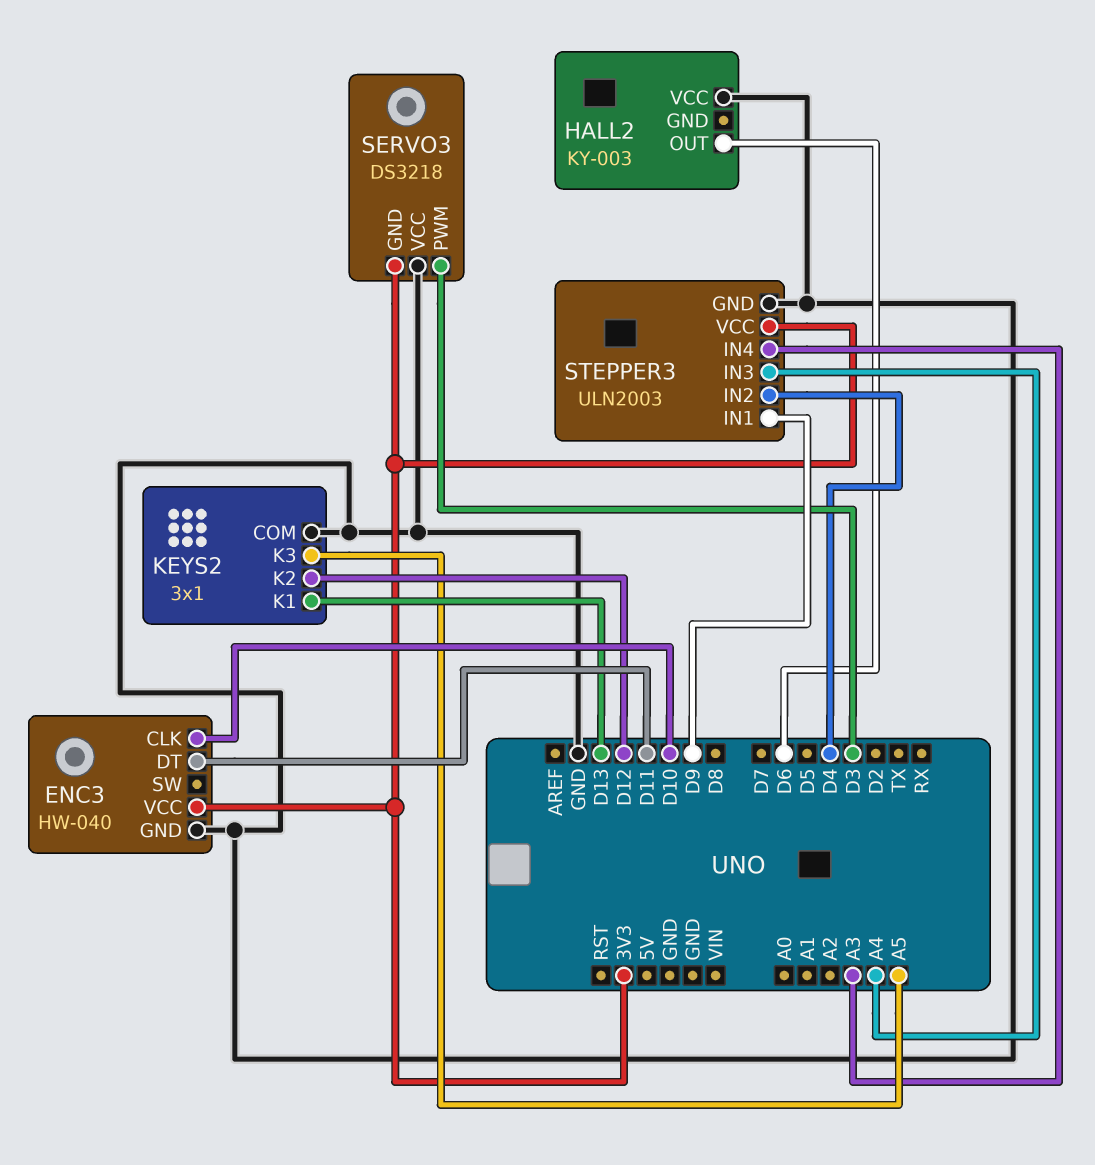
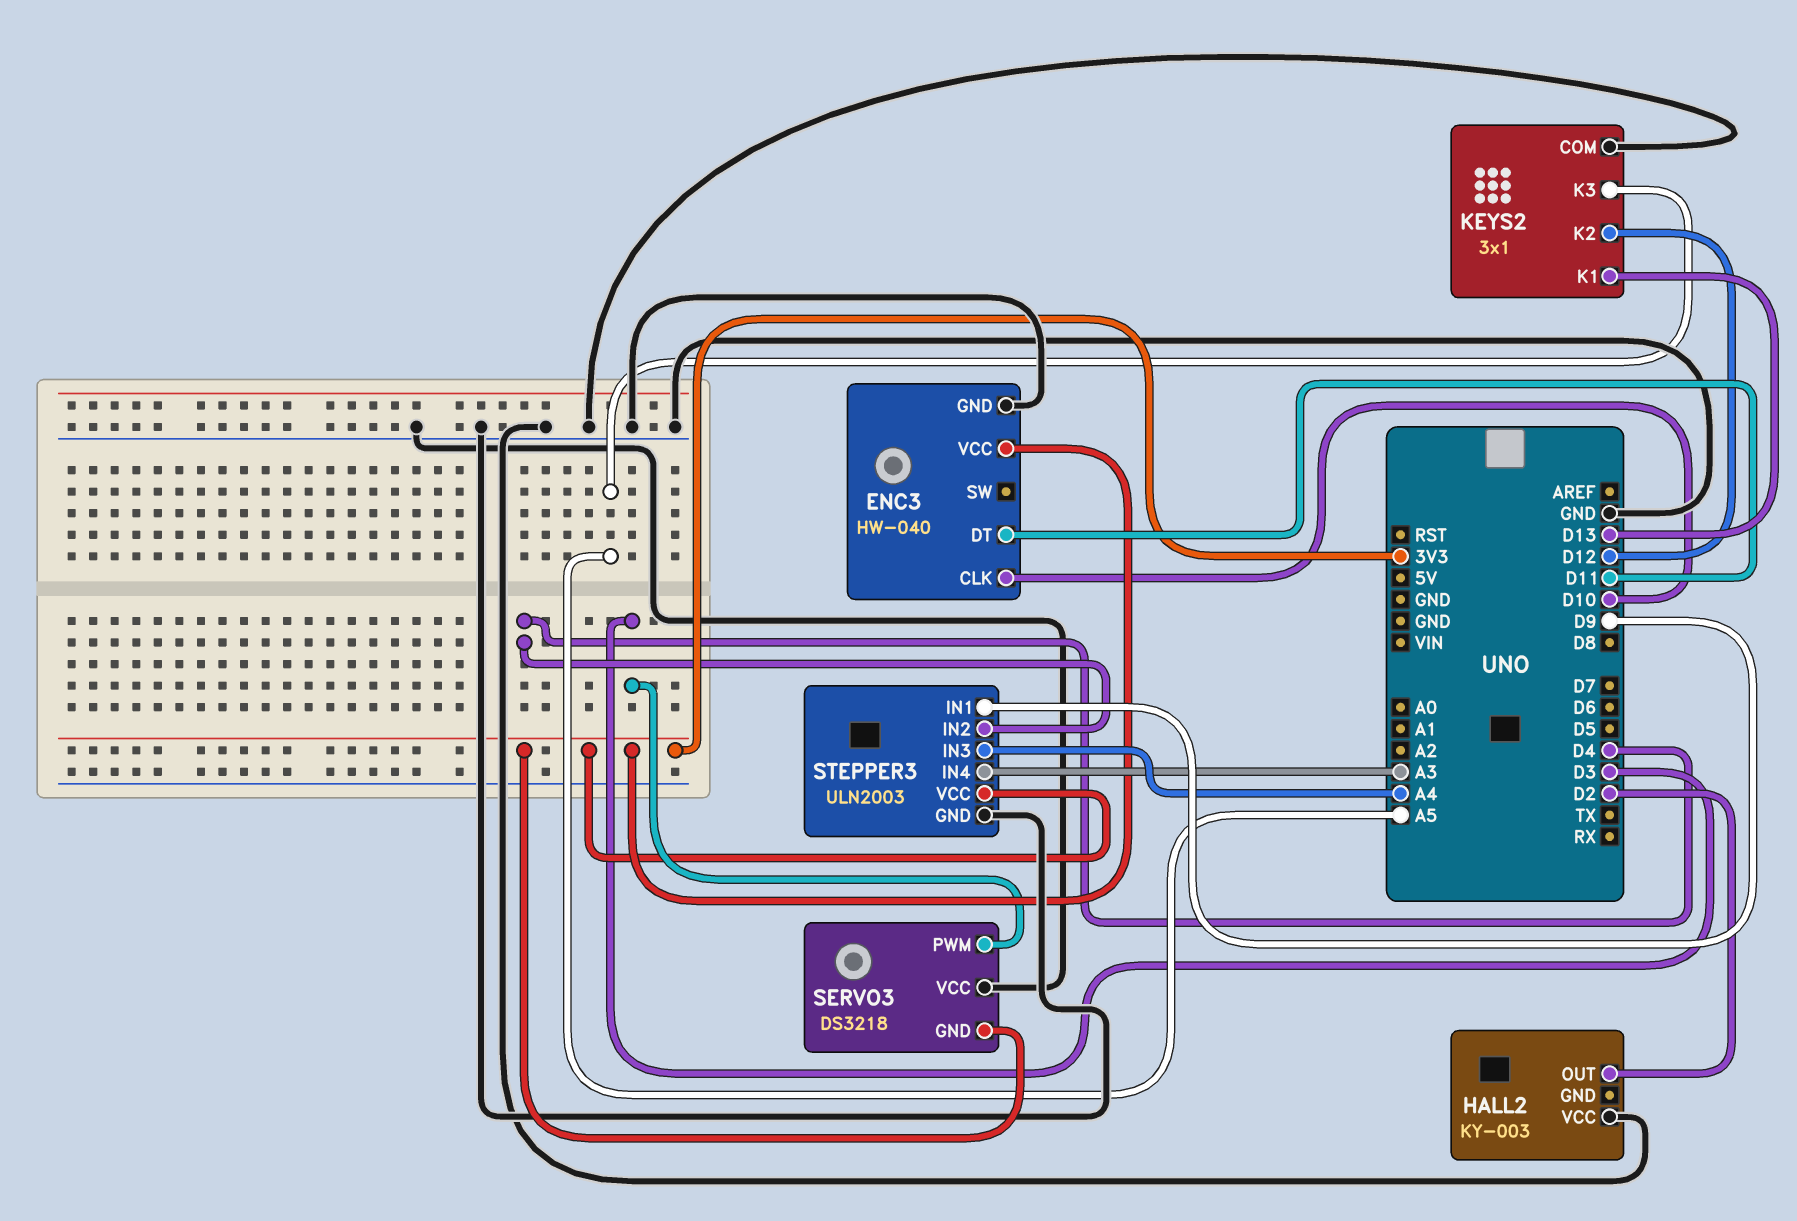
HALL2 pin OUT: D6 -> D2

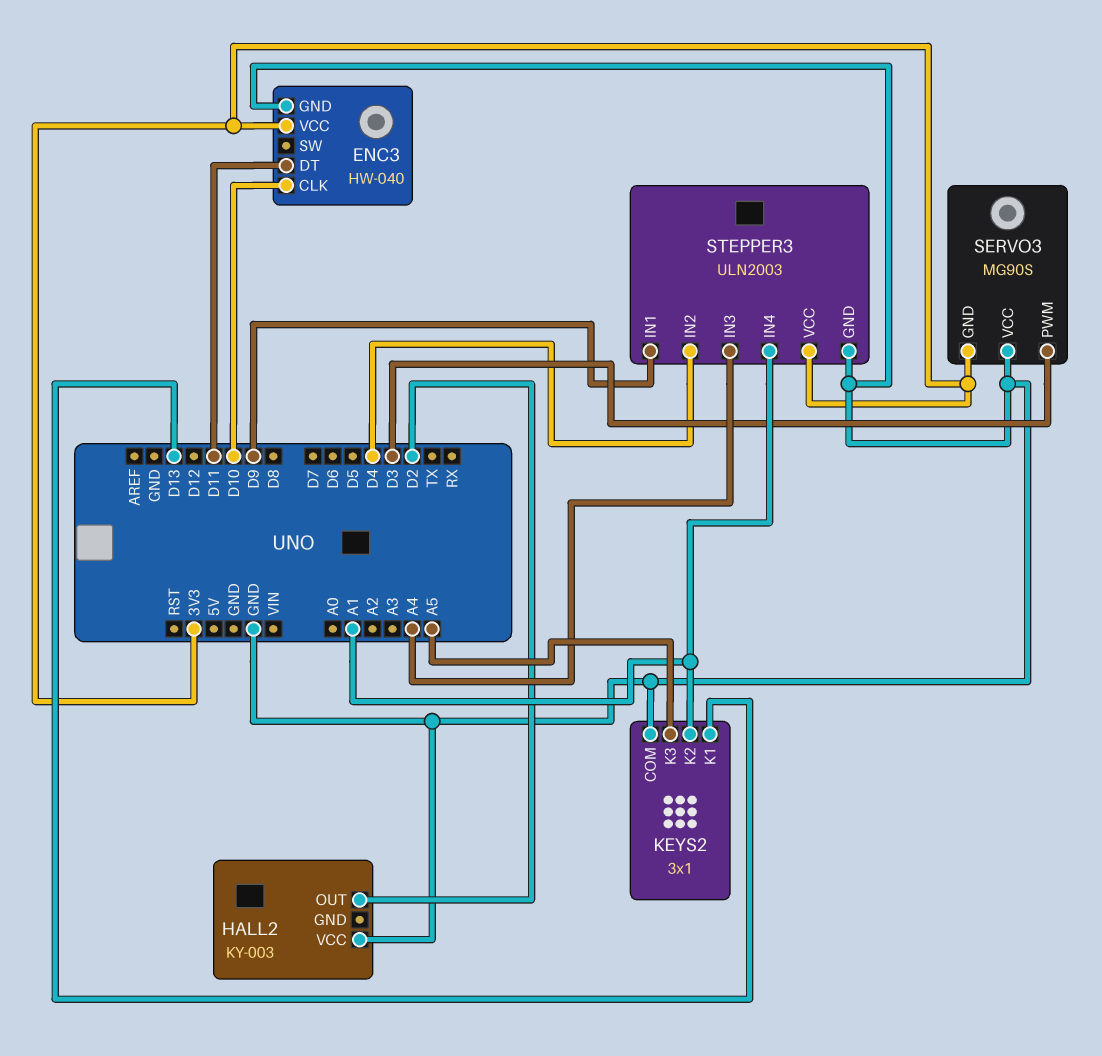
KEYS2 pin K2: D12 -> A1
SERVO3: DS3218 -> MG90S
STEPPER3 pin IN4: A3 -> A1

